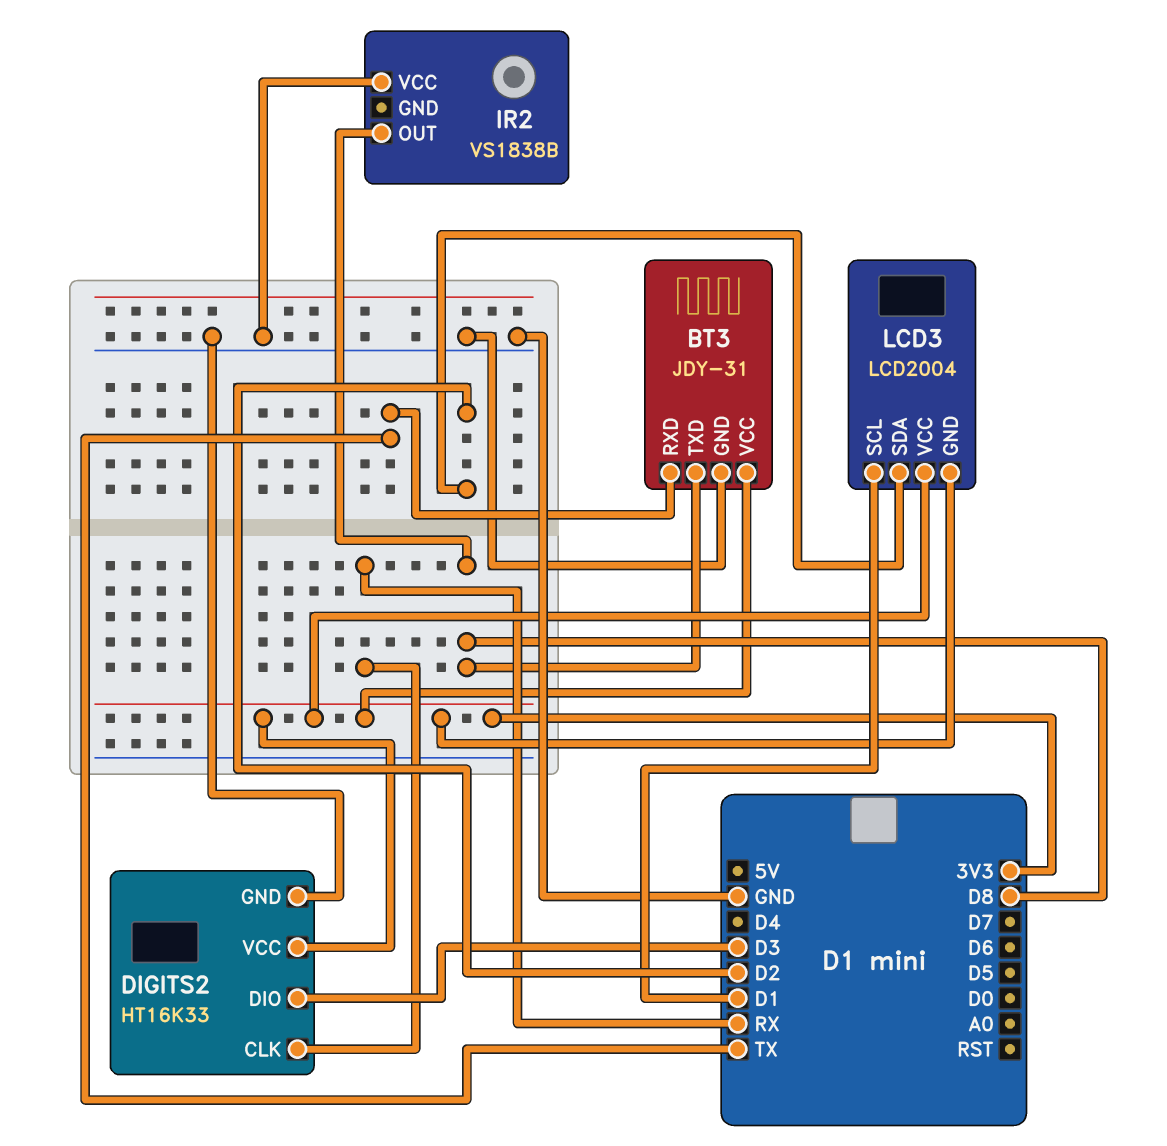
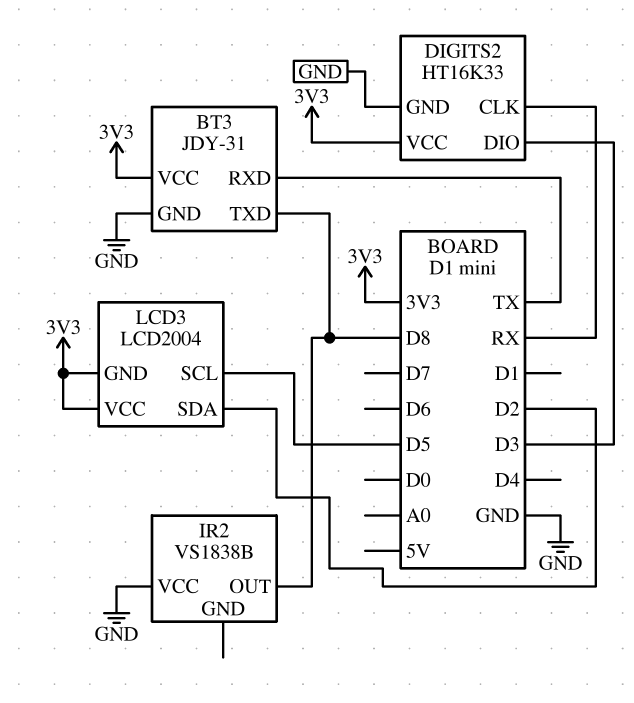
LCD3 pin SCL: D1 -> D5

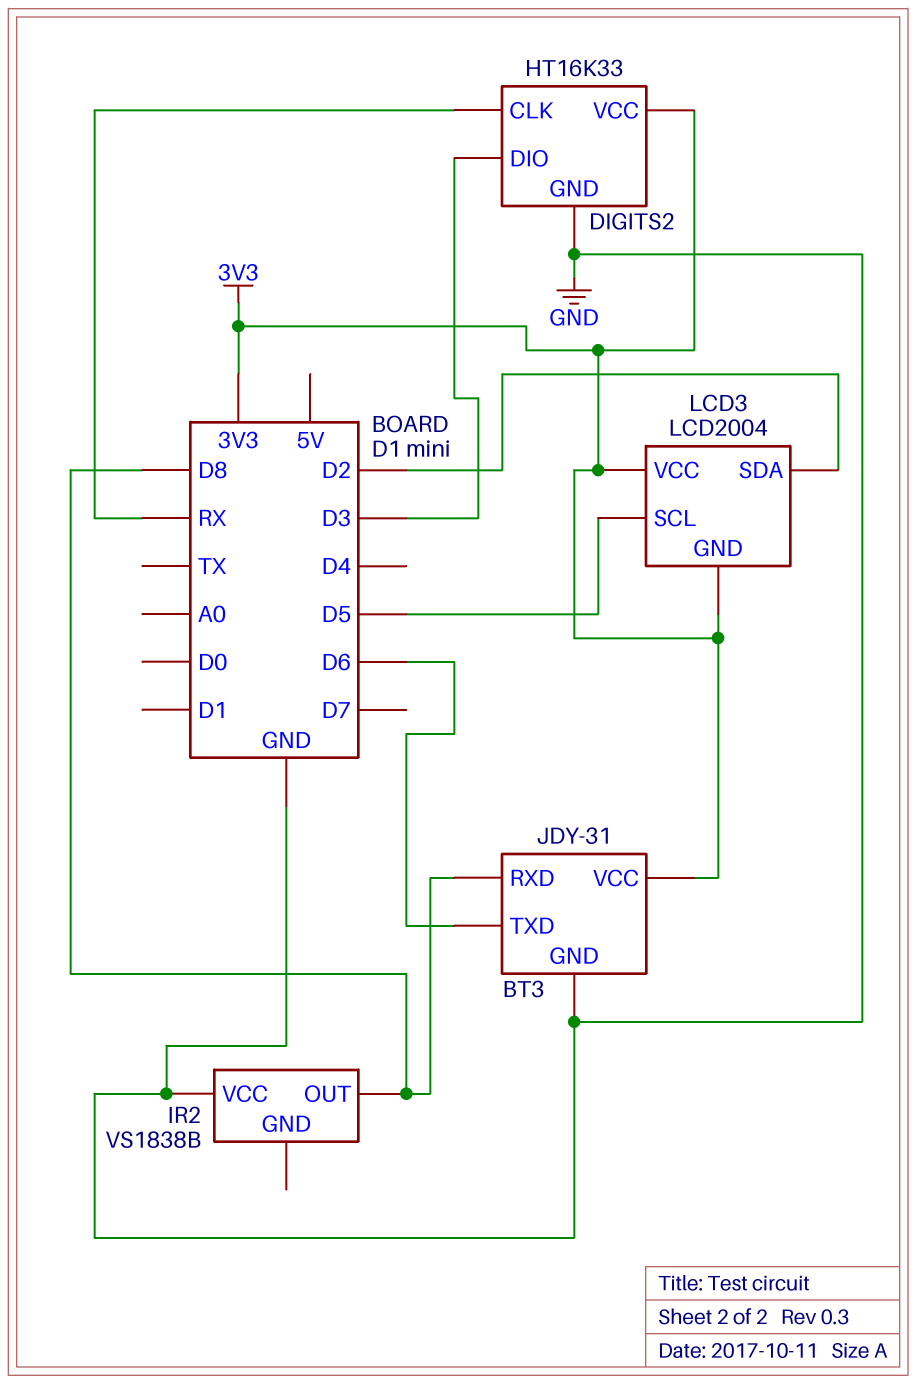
BT3 pin RXD: TX -> D8
BT3 pin TXD: D8 -> D6

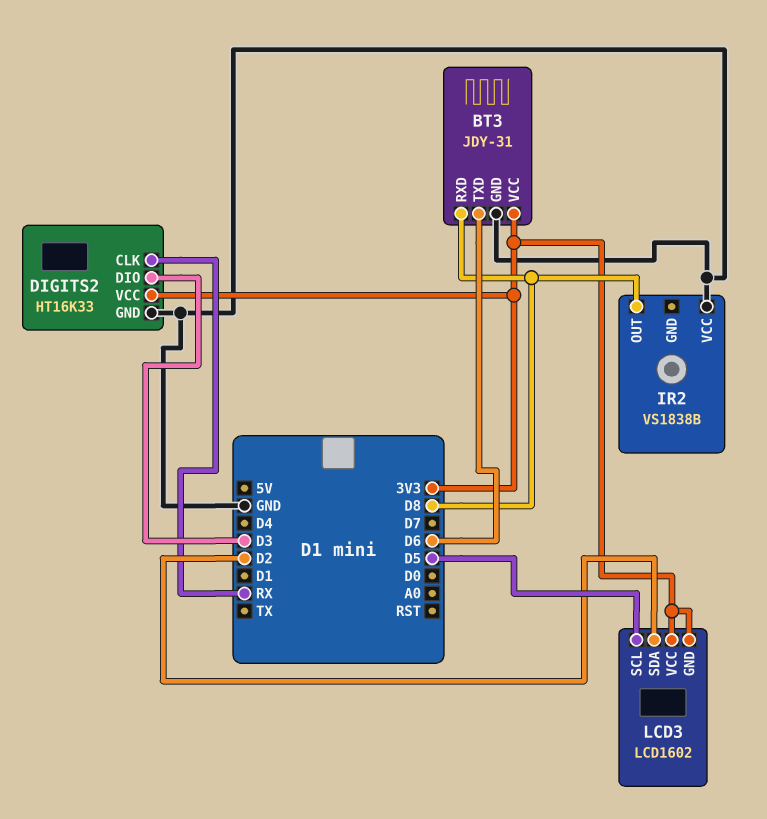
LCD3: LCD2004 -> LCD1602

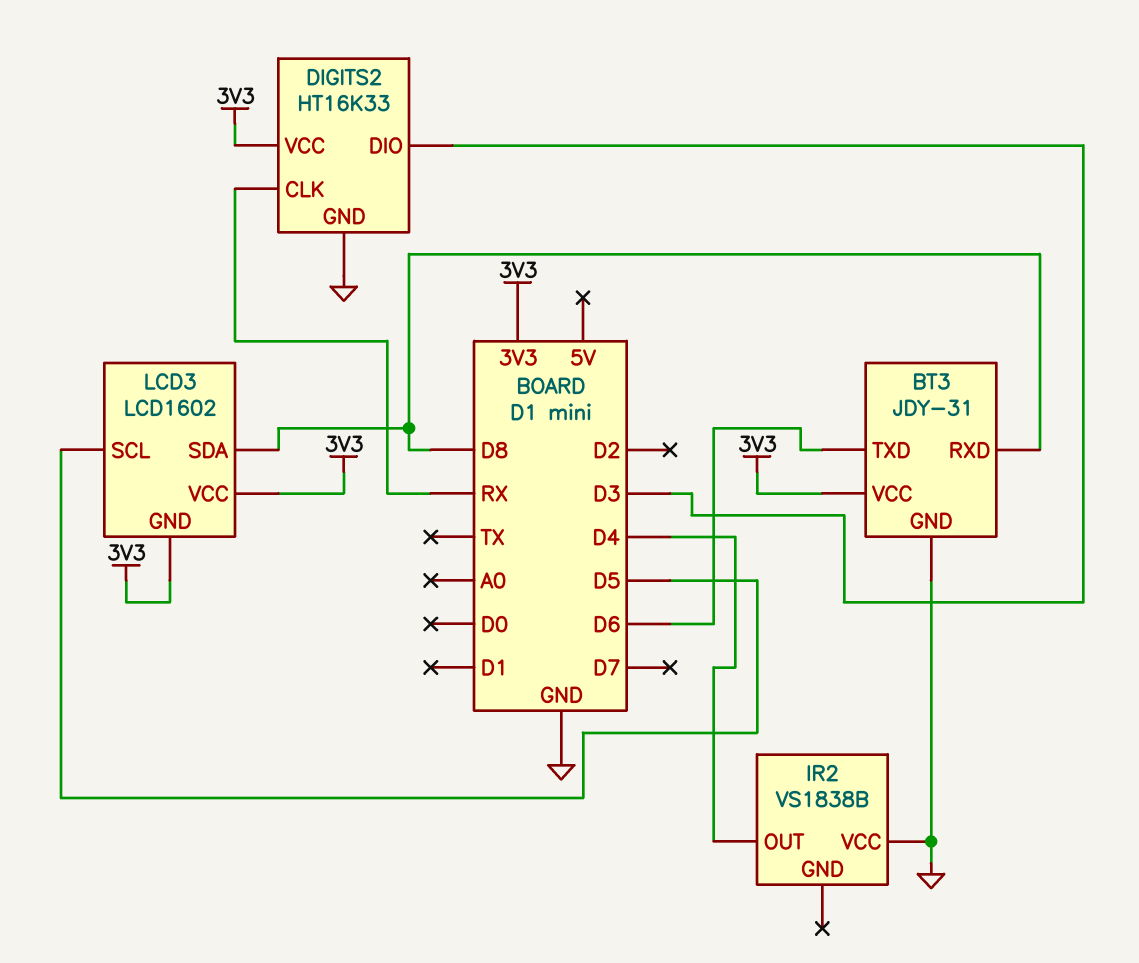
IR2 pin OUT: D8 -> D4
LCD3 pin SDA: D2 -> D8

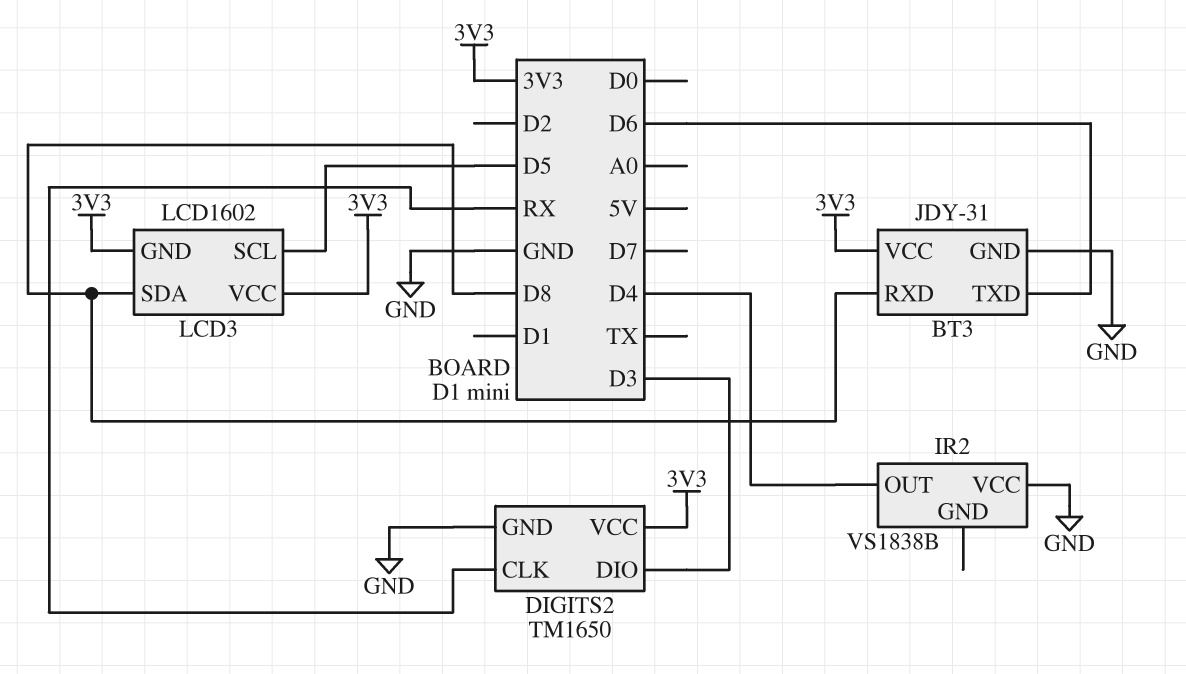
DIGITS2: HT16K33 -> TM1650

